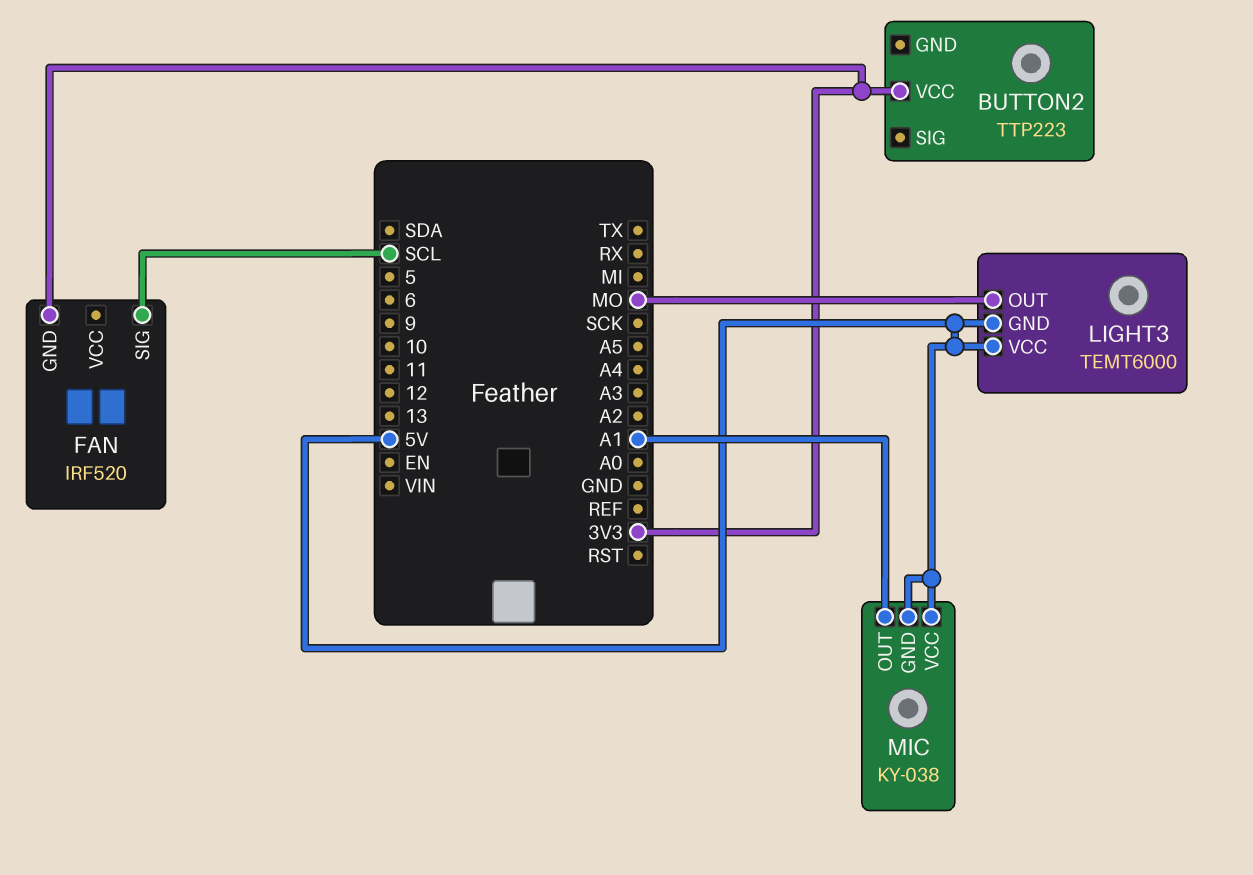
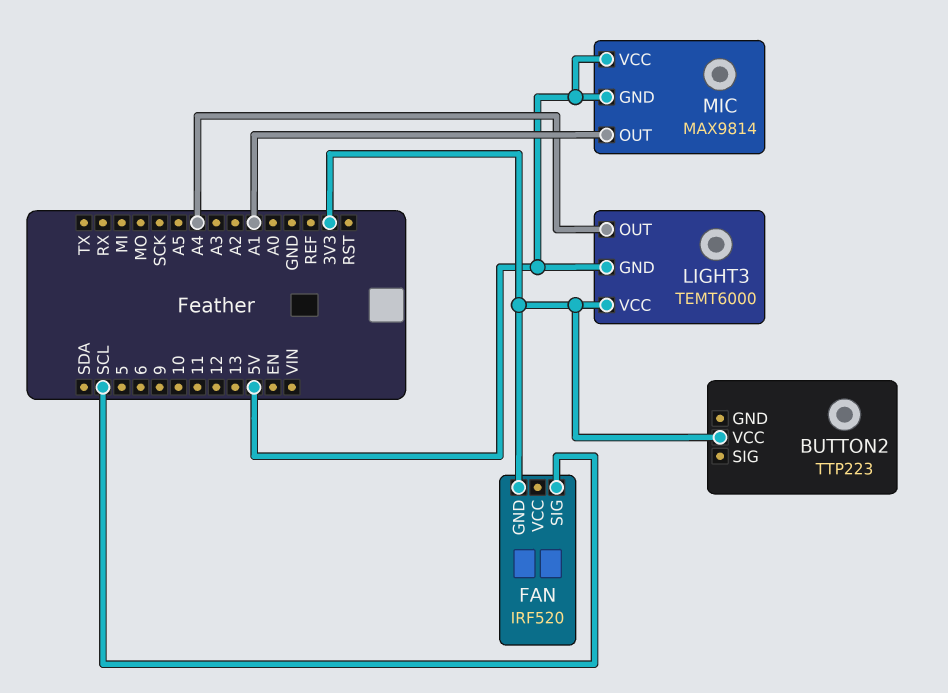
LIGHT3 pin OUT: MO -> A4
LIGHT3 pin VCC: 5V -> 3V3
MIC: KY-038 -> MAX9814

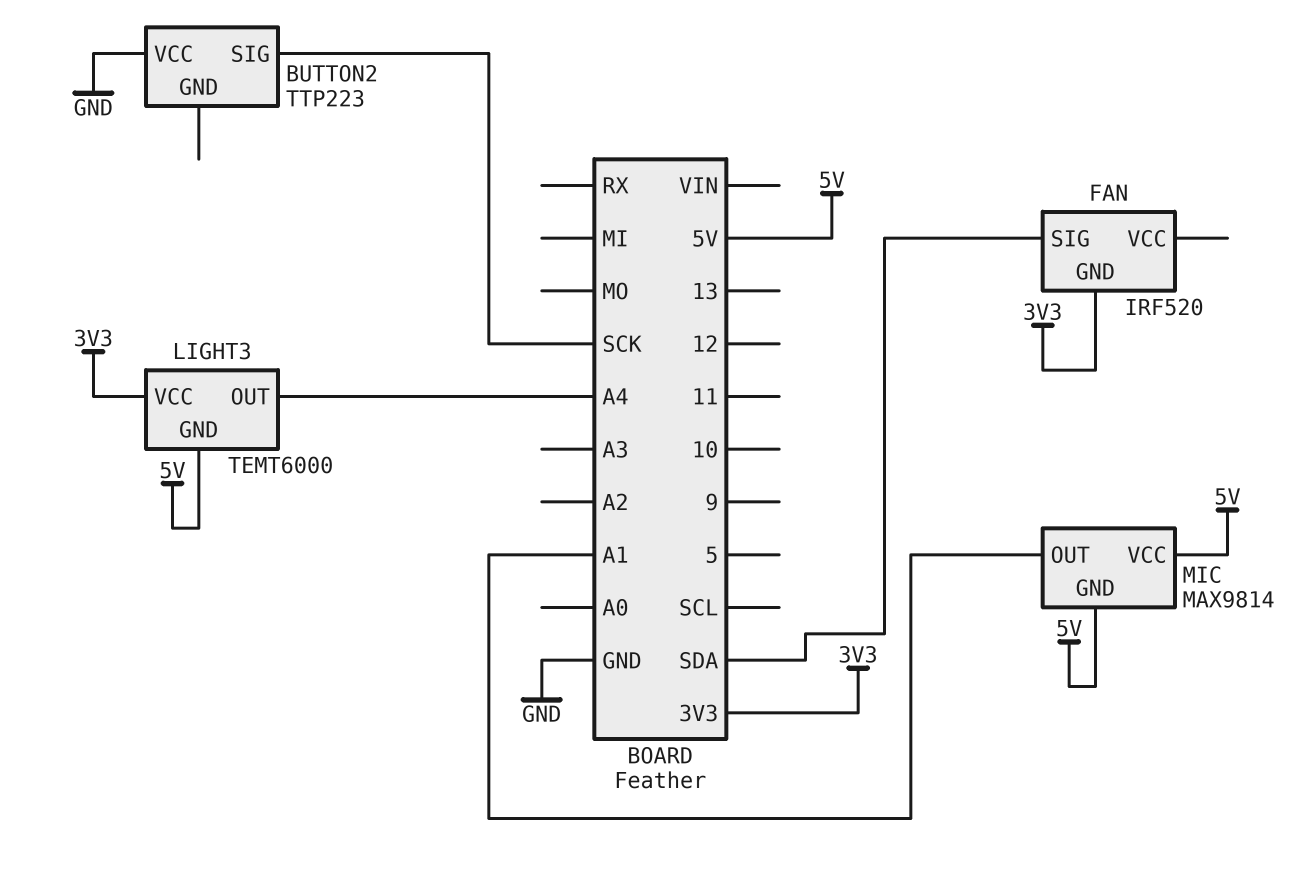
BUTTON2 pin SIG: none -> SCK
BUTTON2 pin VCC: 3V3 -> GND
FAN pin SIG: SCL -> SDA

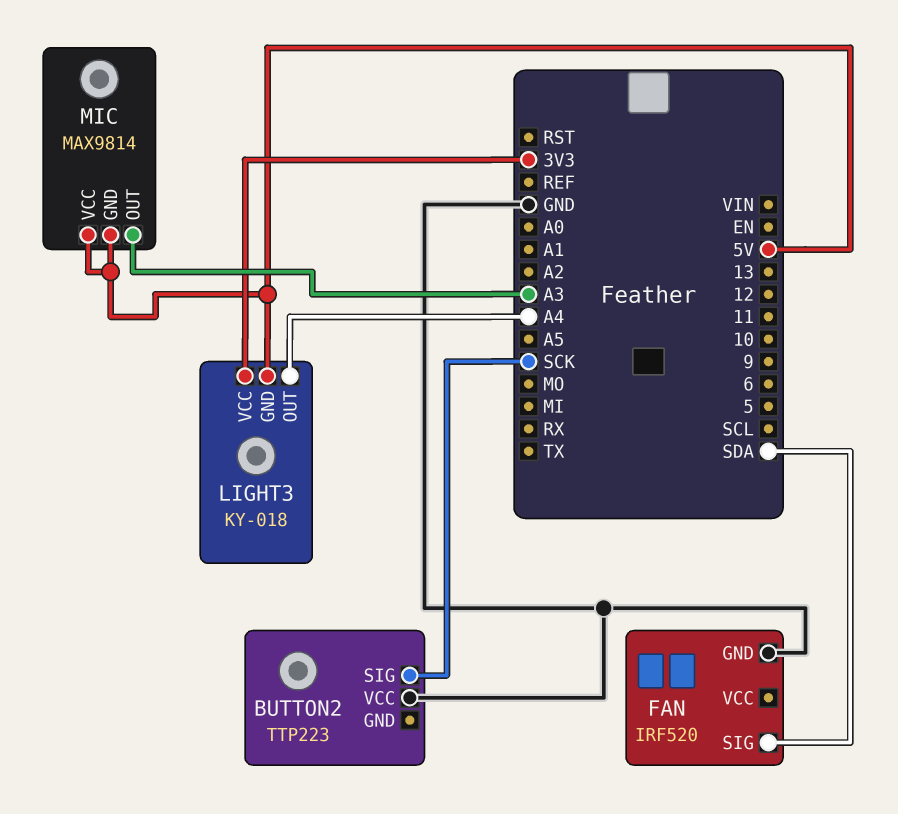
FAN pin GND: 3V3 -> GND
LIGHT3: TEMT6000 -> KY-018
MIC pin OUT: A1 -> A3

